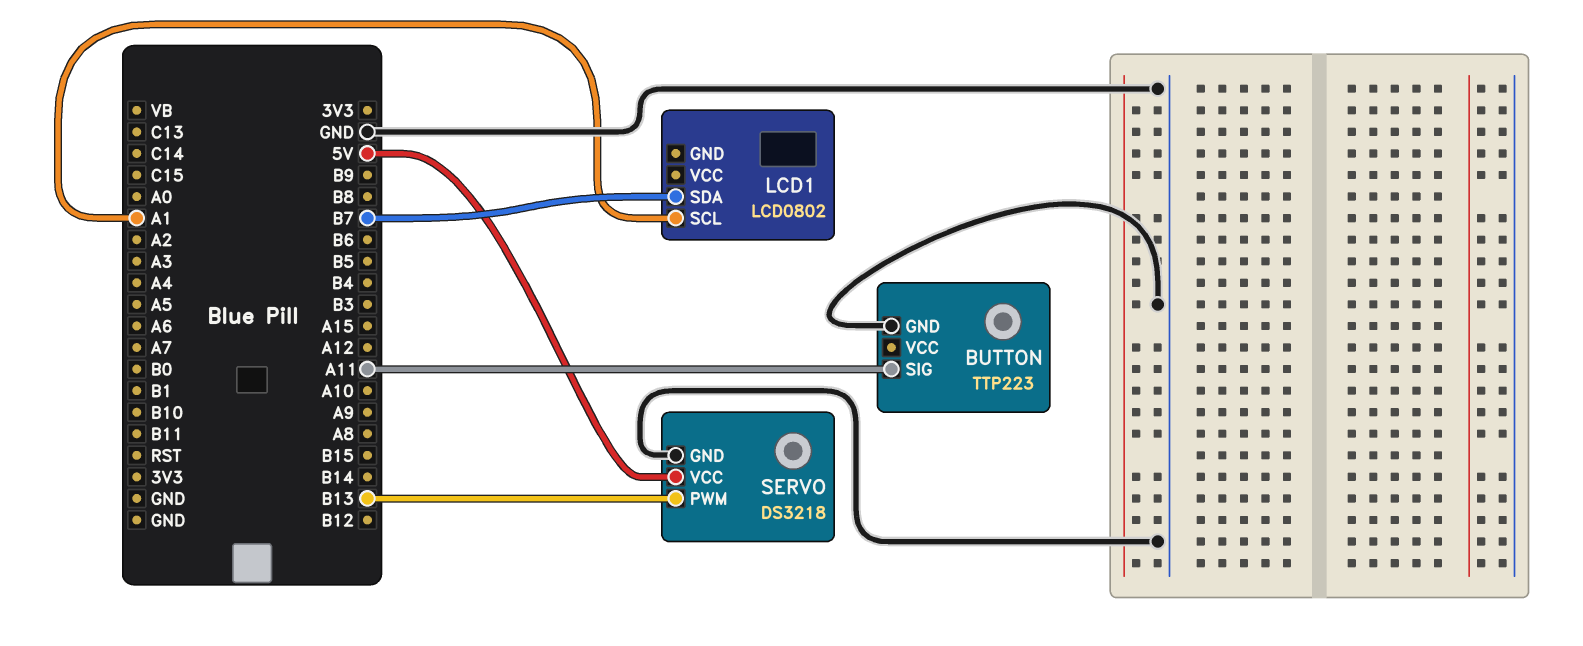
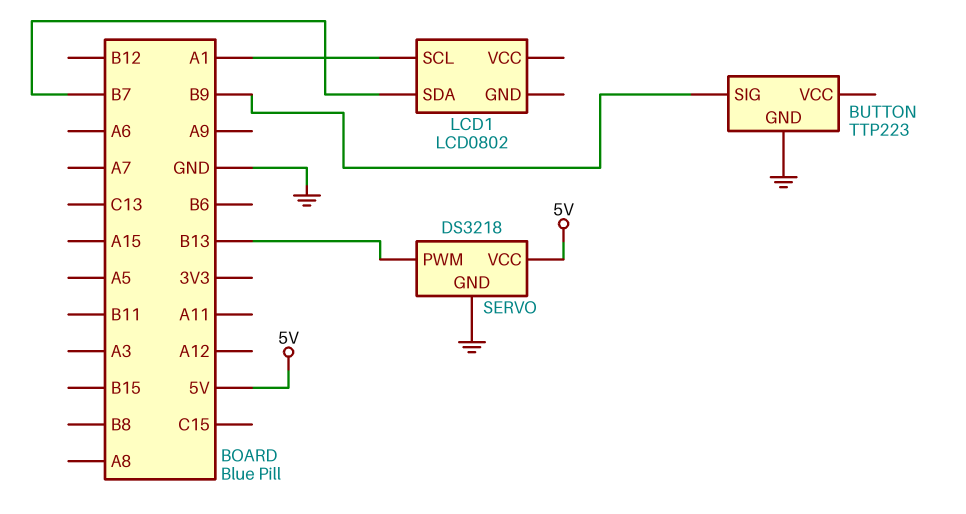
BUTTON pin SIG: A11 -> B9

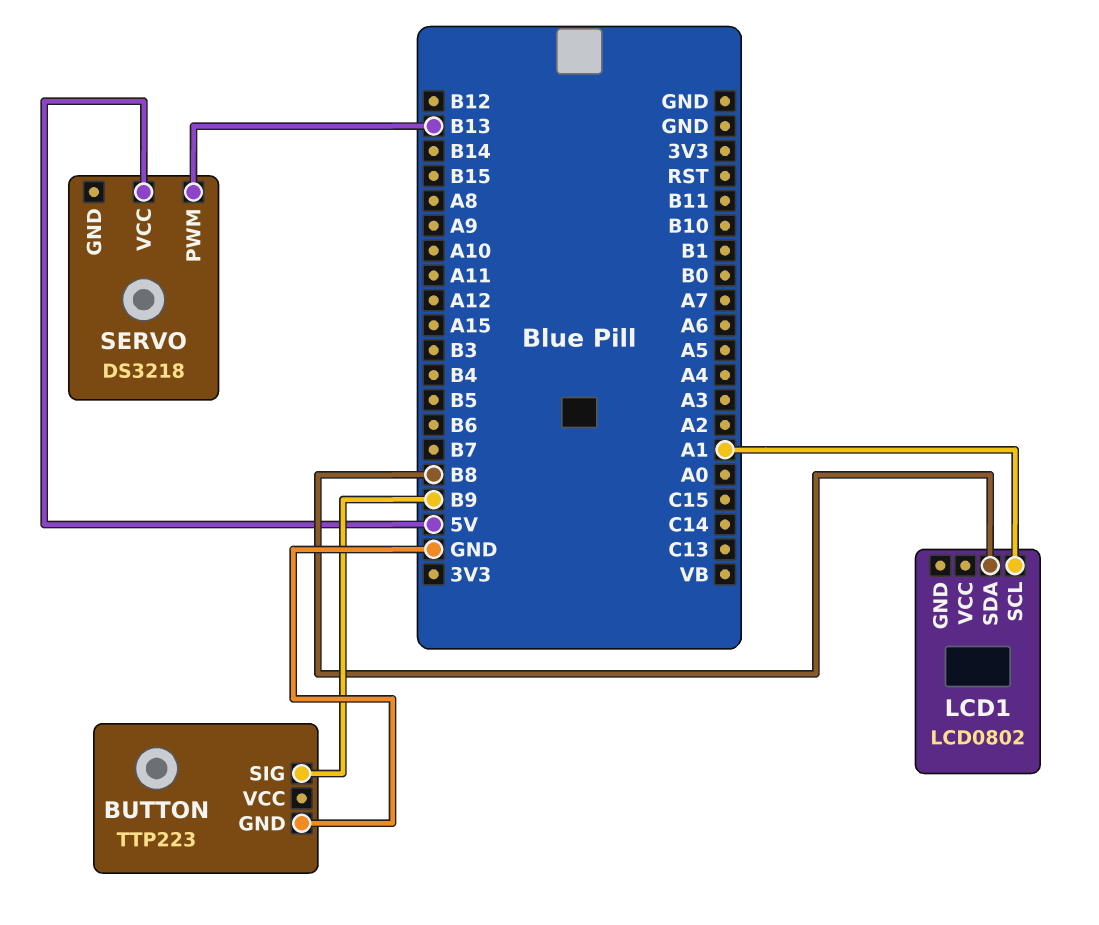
LCD1 pin SDA: B7 -> B8
SERVO pin GND: GND -> none

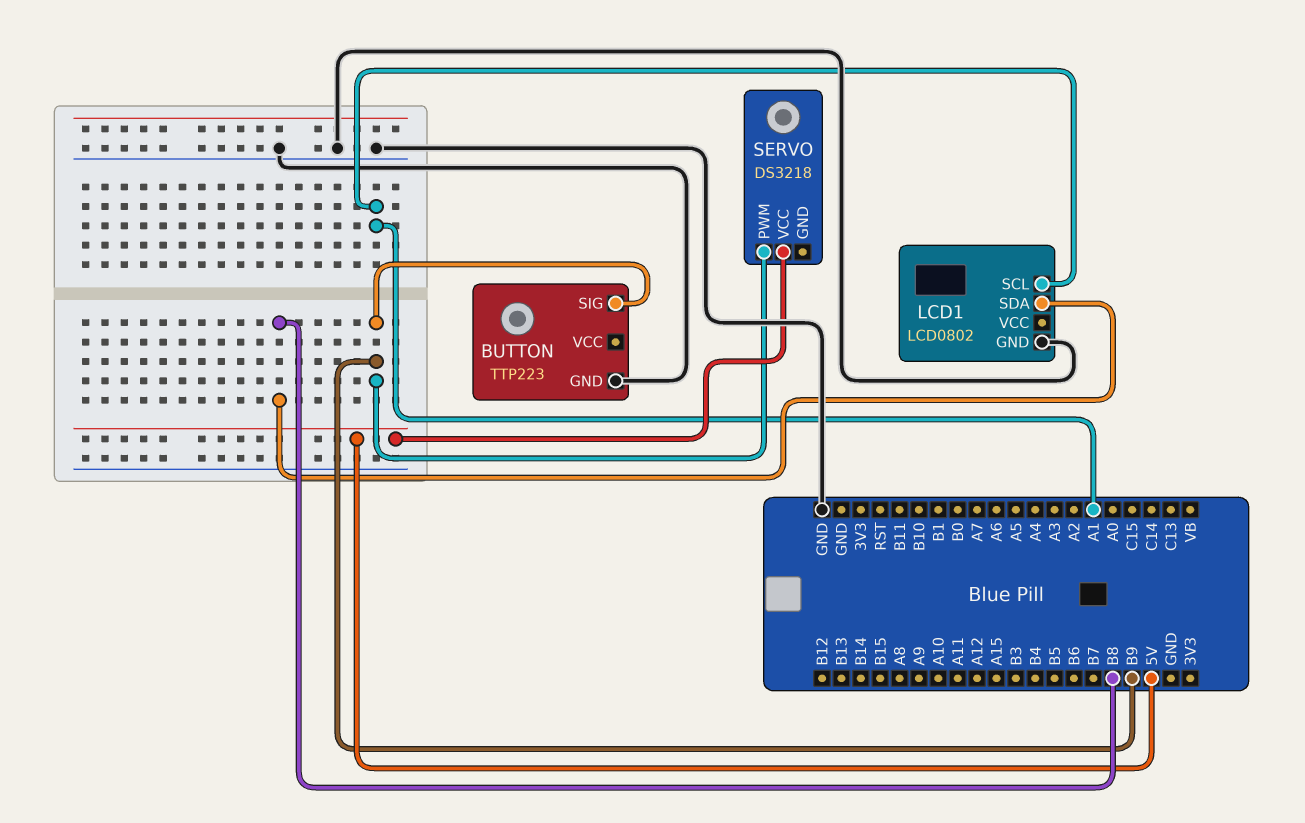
LCD1 pin GND: none -> GND
SERVO pin PWM: B13 -> B9

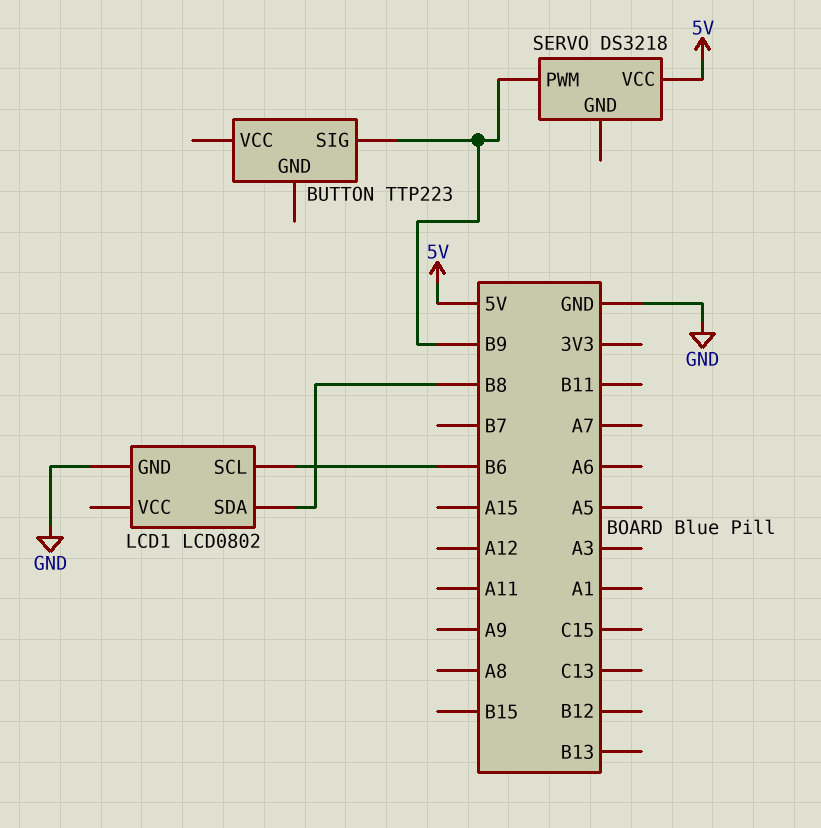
BUTTON pin GND: GND -> none
LCD1 pin SCL: A1 -> B6

